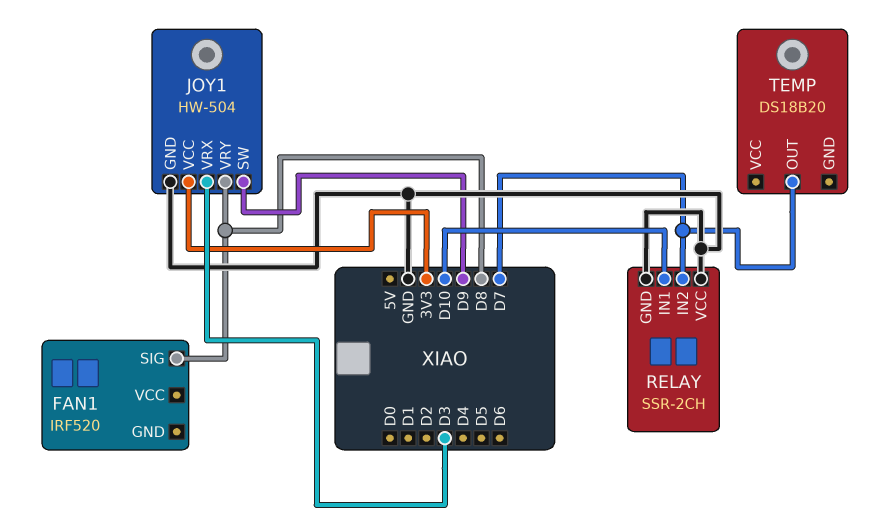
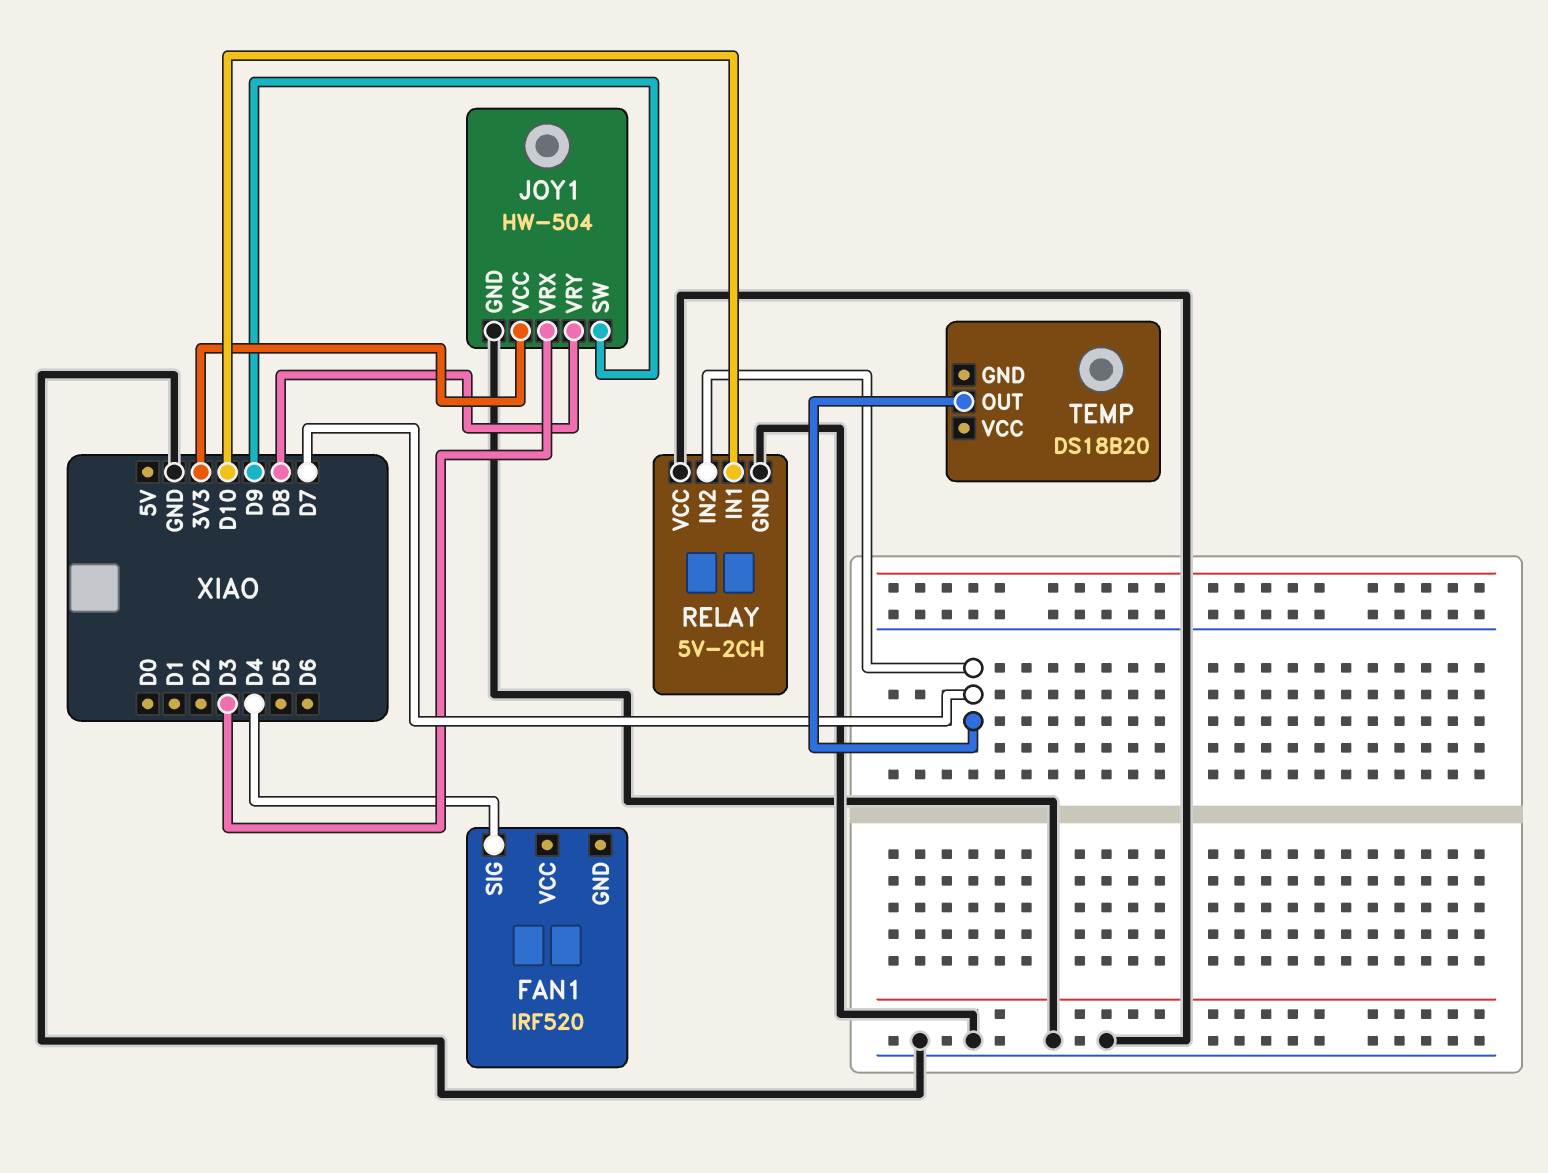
FAN1 pin SIG: D8 -> D4
RELAY: SSR-2CH -> 5V-2CH

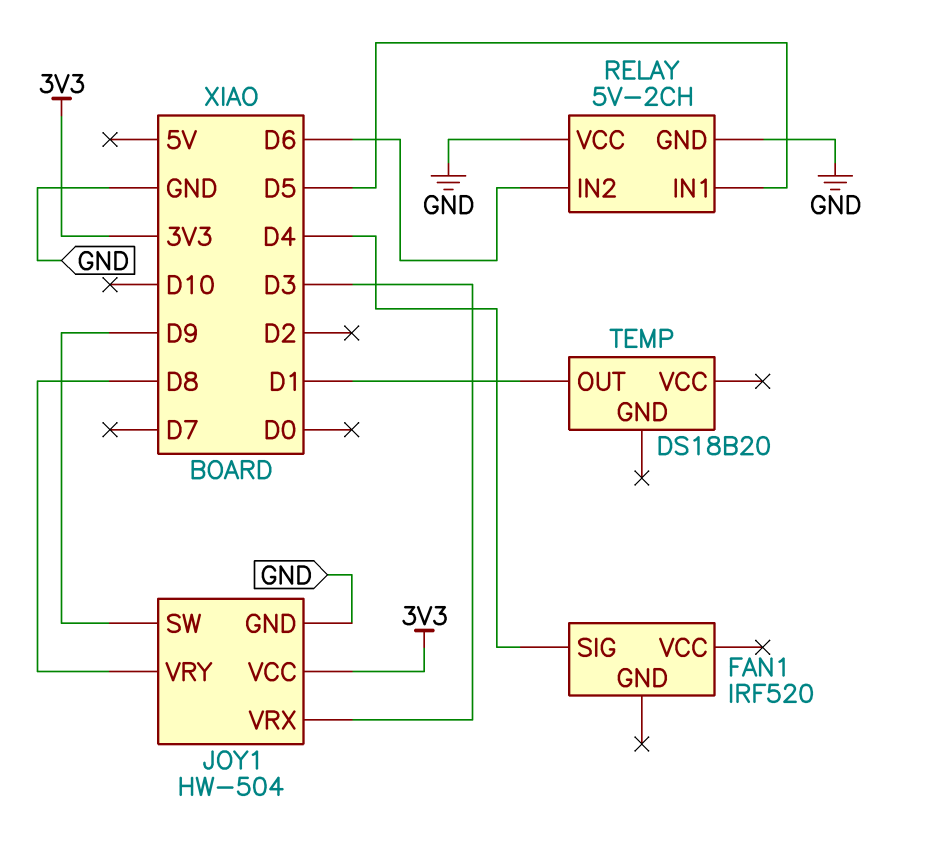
RELAY pin IN1: D10 -> D5
RELAY pin IN2: D7 -> D6
TEMP pin OUT: D7 -> D1

